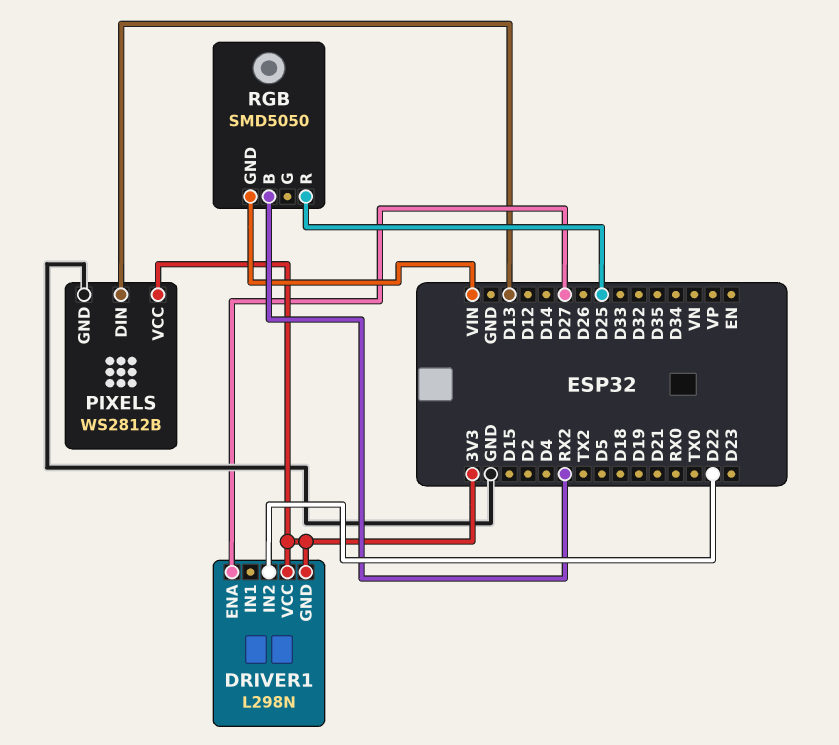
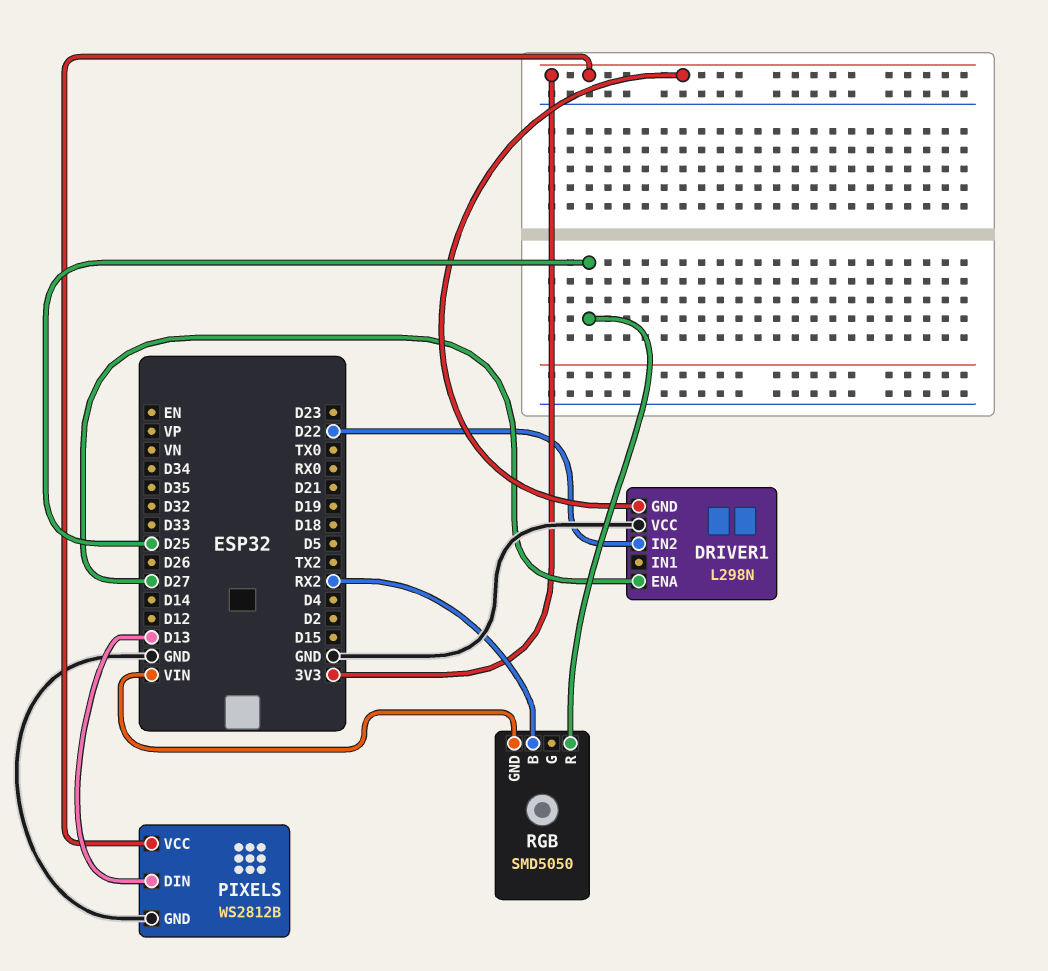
DRIVER1 pin VCC: 3V3 -> GND

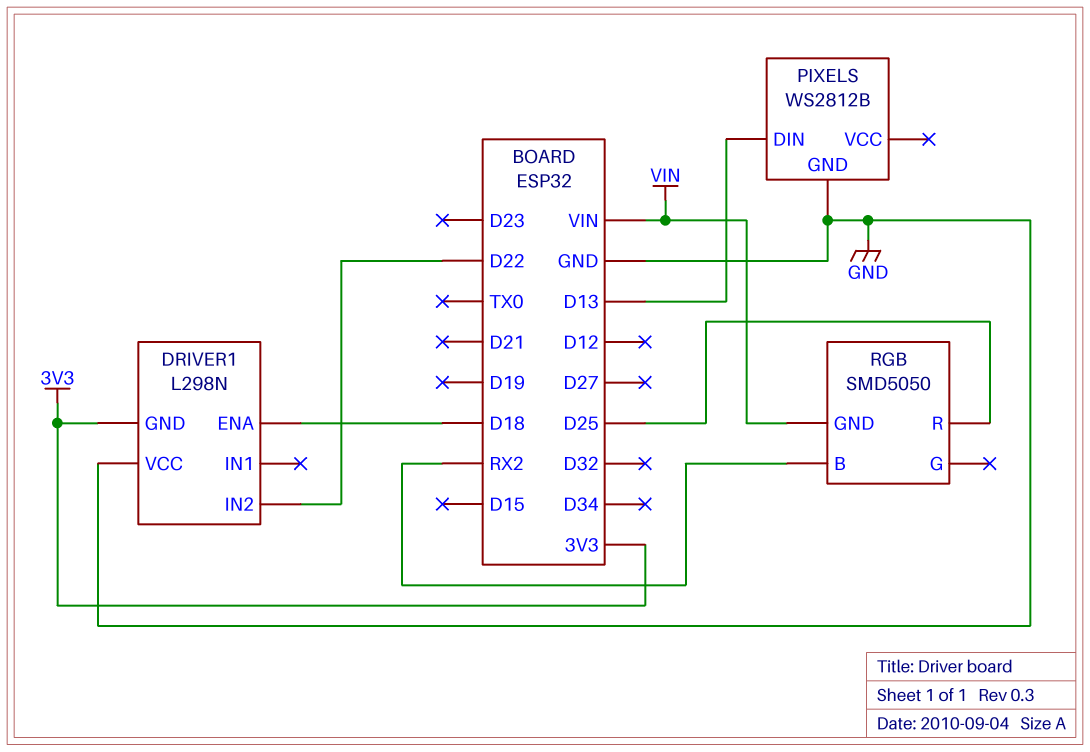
DRIVER1 pin ENA: D27 -> D18
PIXELS pin VCC: 3V3 -> none

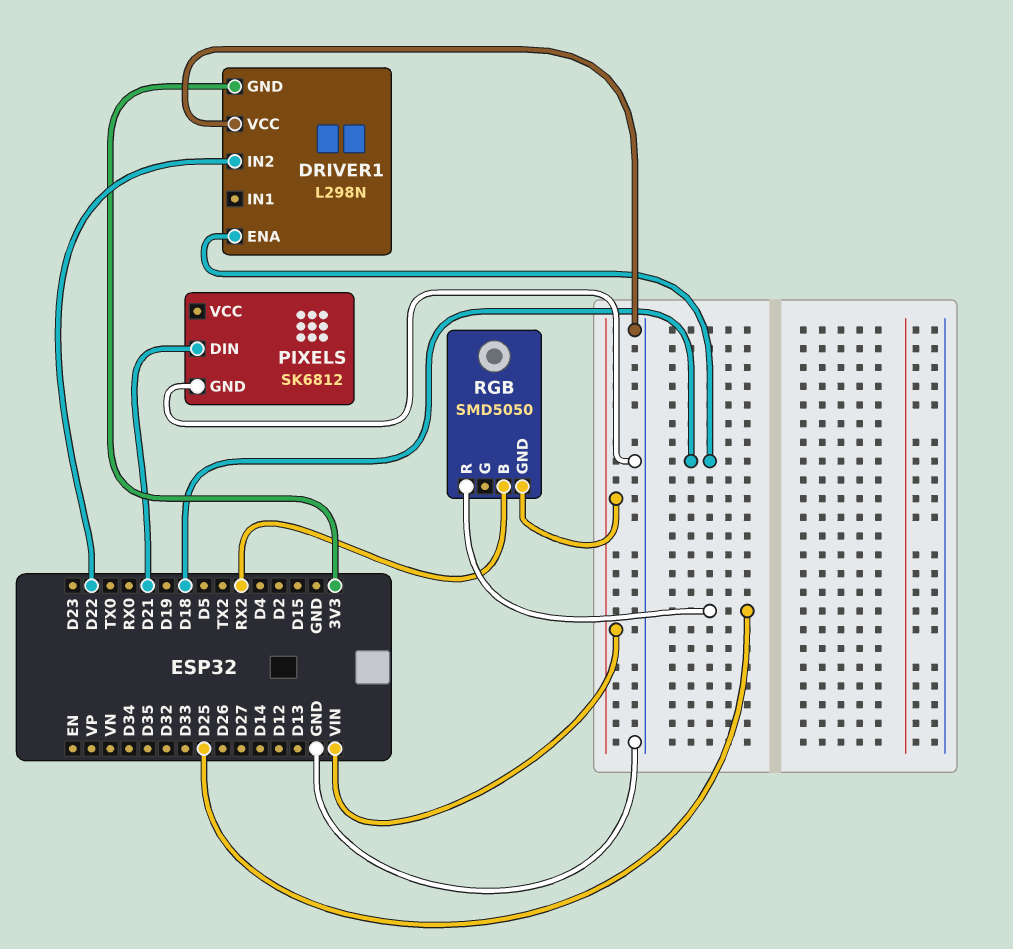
PIXELS: WS2812B -> SK6812
PIXELS pin DIN: D13 -> D21

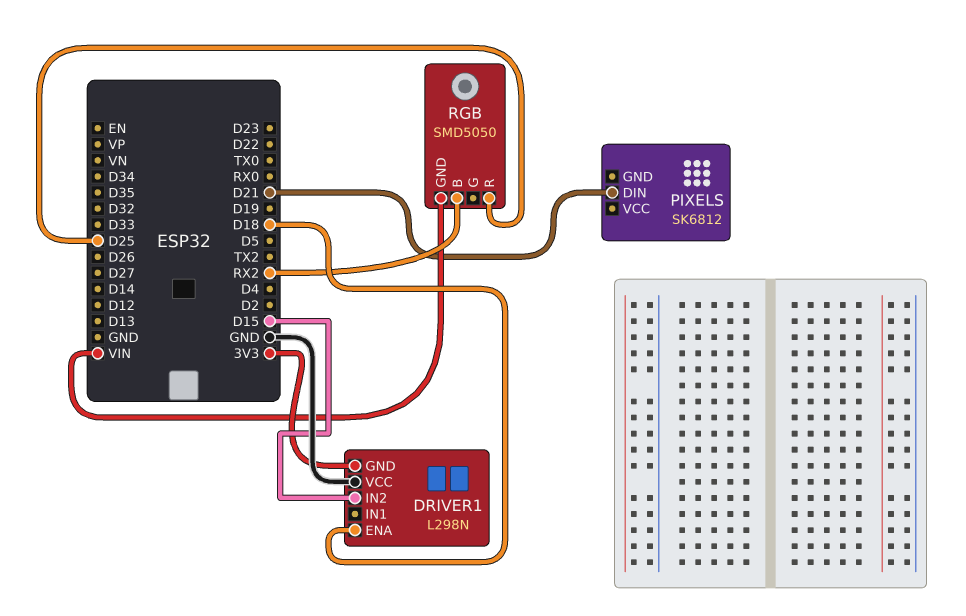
DRIVER1 pin IN2: D22 -> D15
PIXELS pin GND: GND -> none

